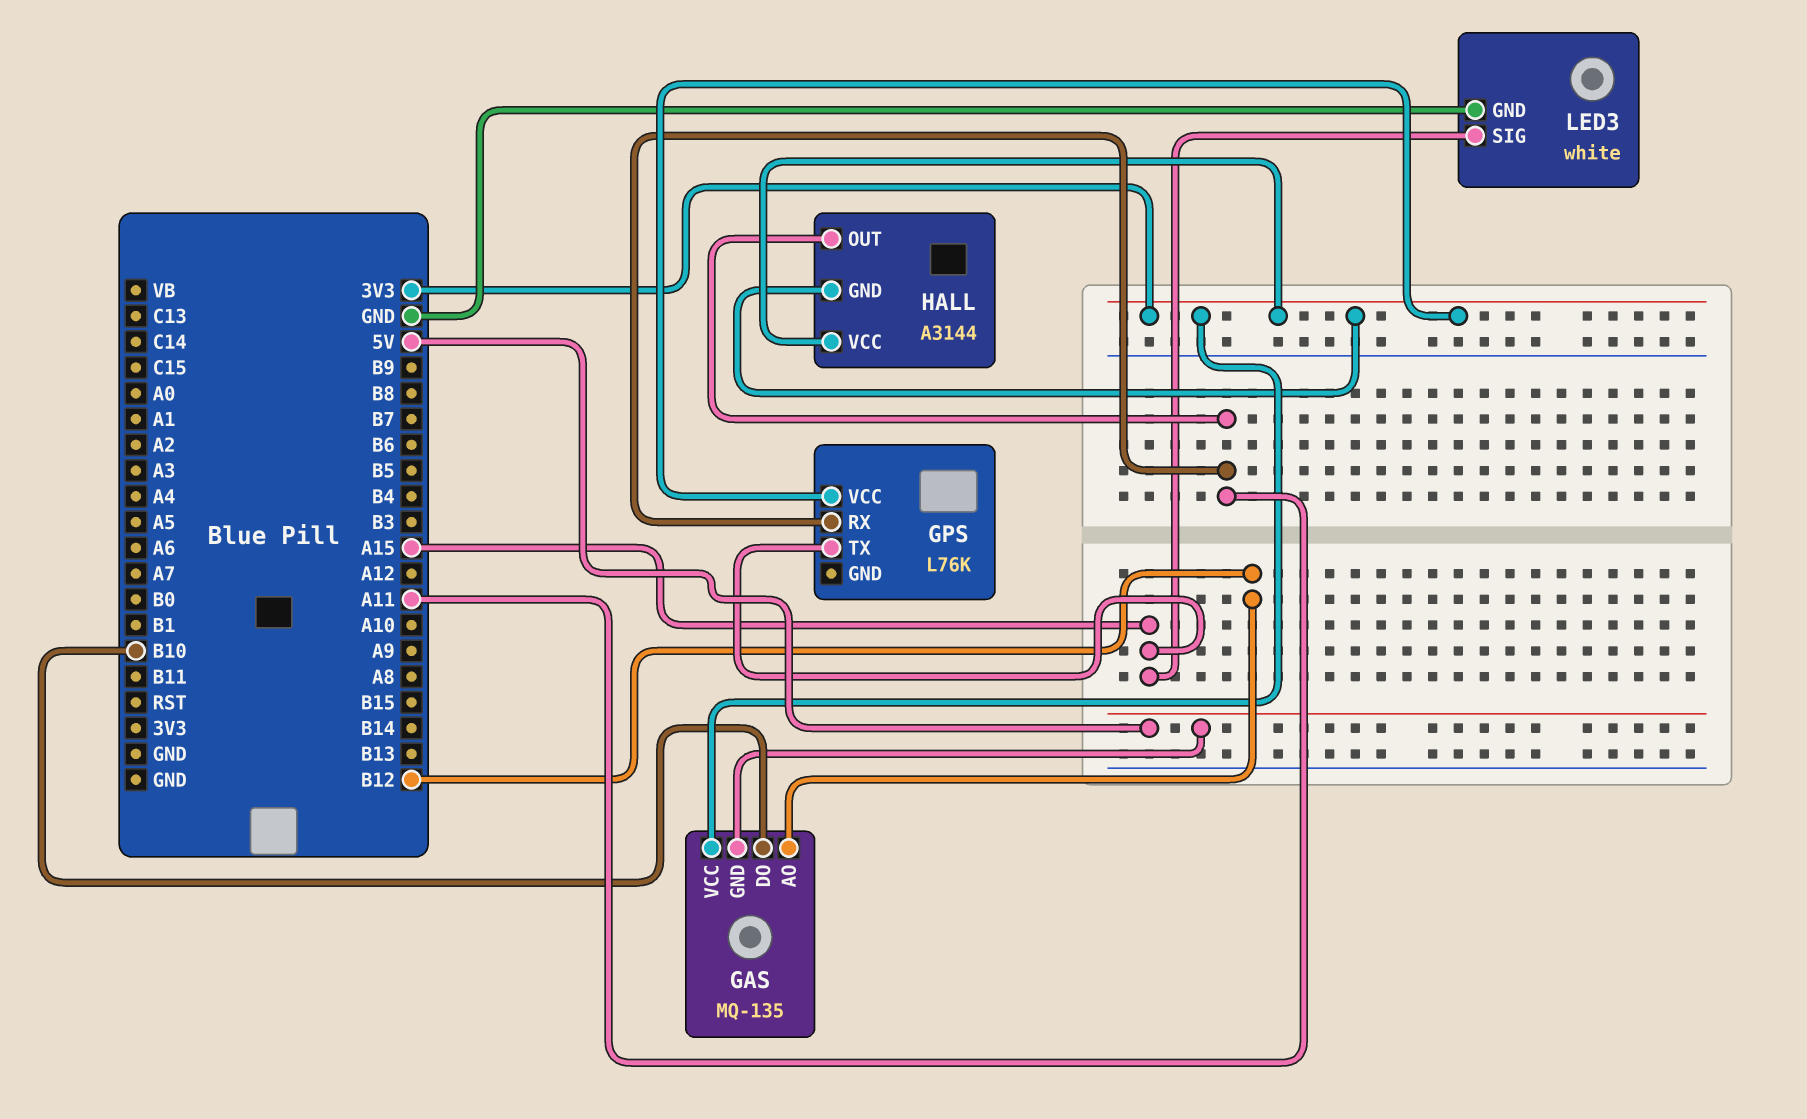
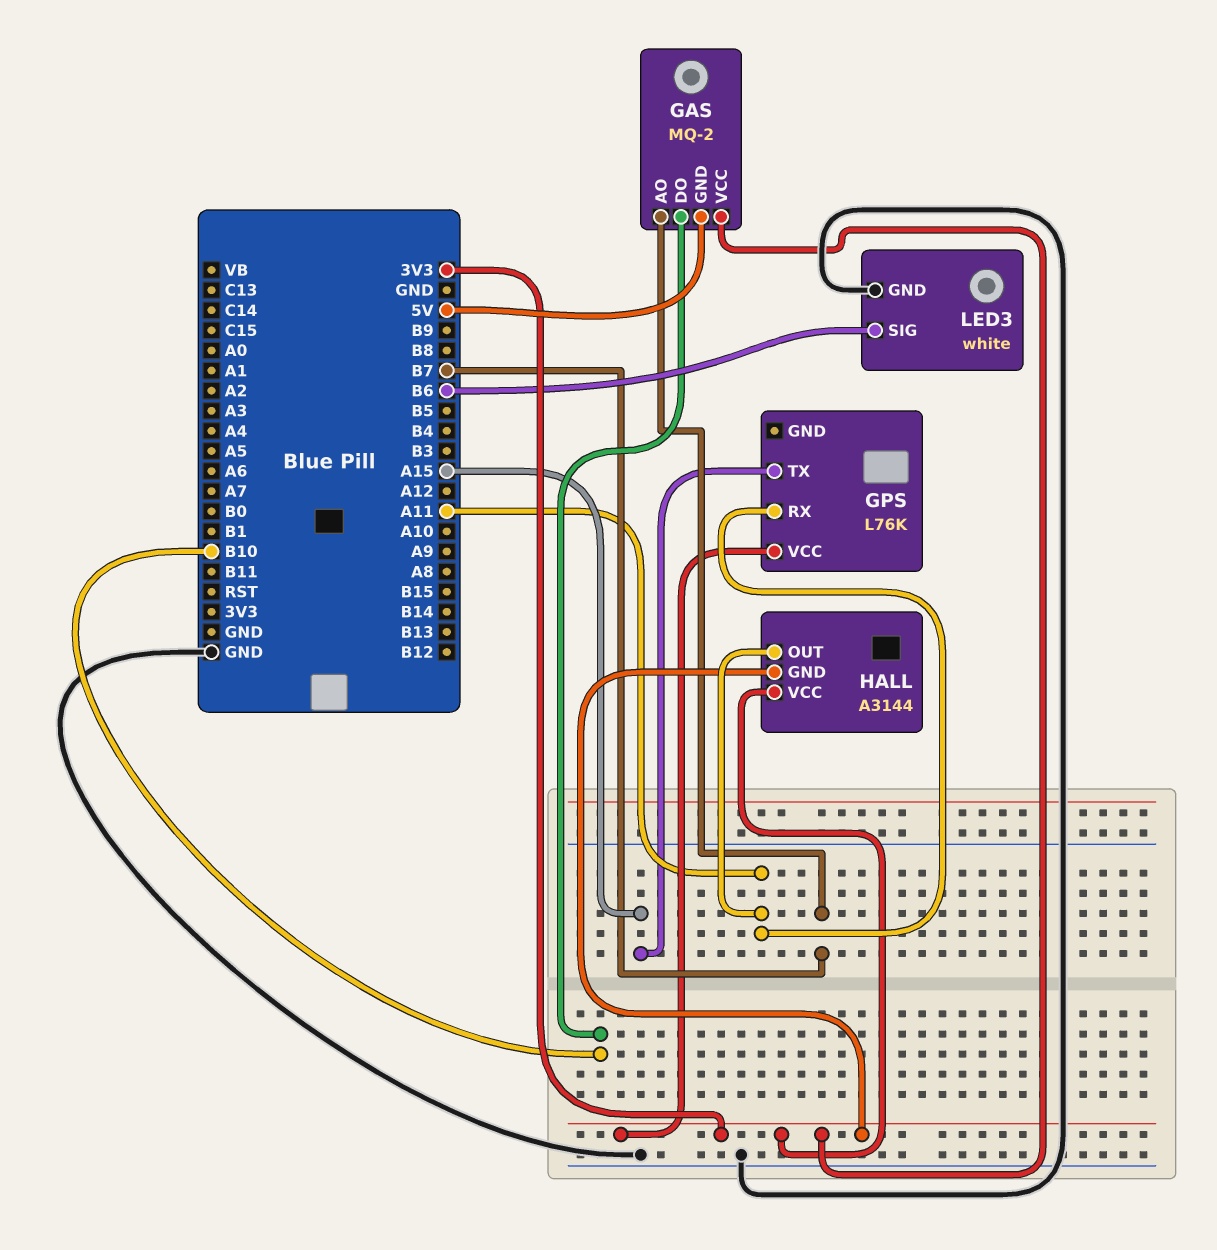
GAS: MQ-135 -> MQ-2
GAS pin AO: B12 -> B7
LED3 pin SIG: A15 -> B6

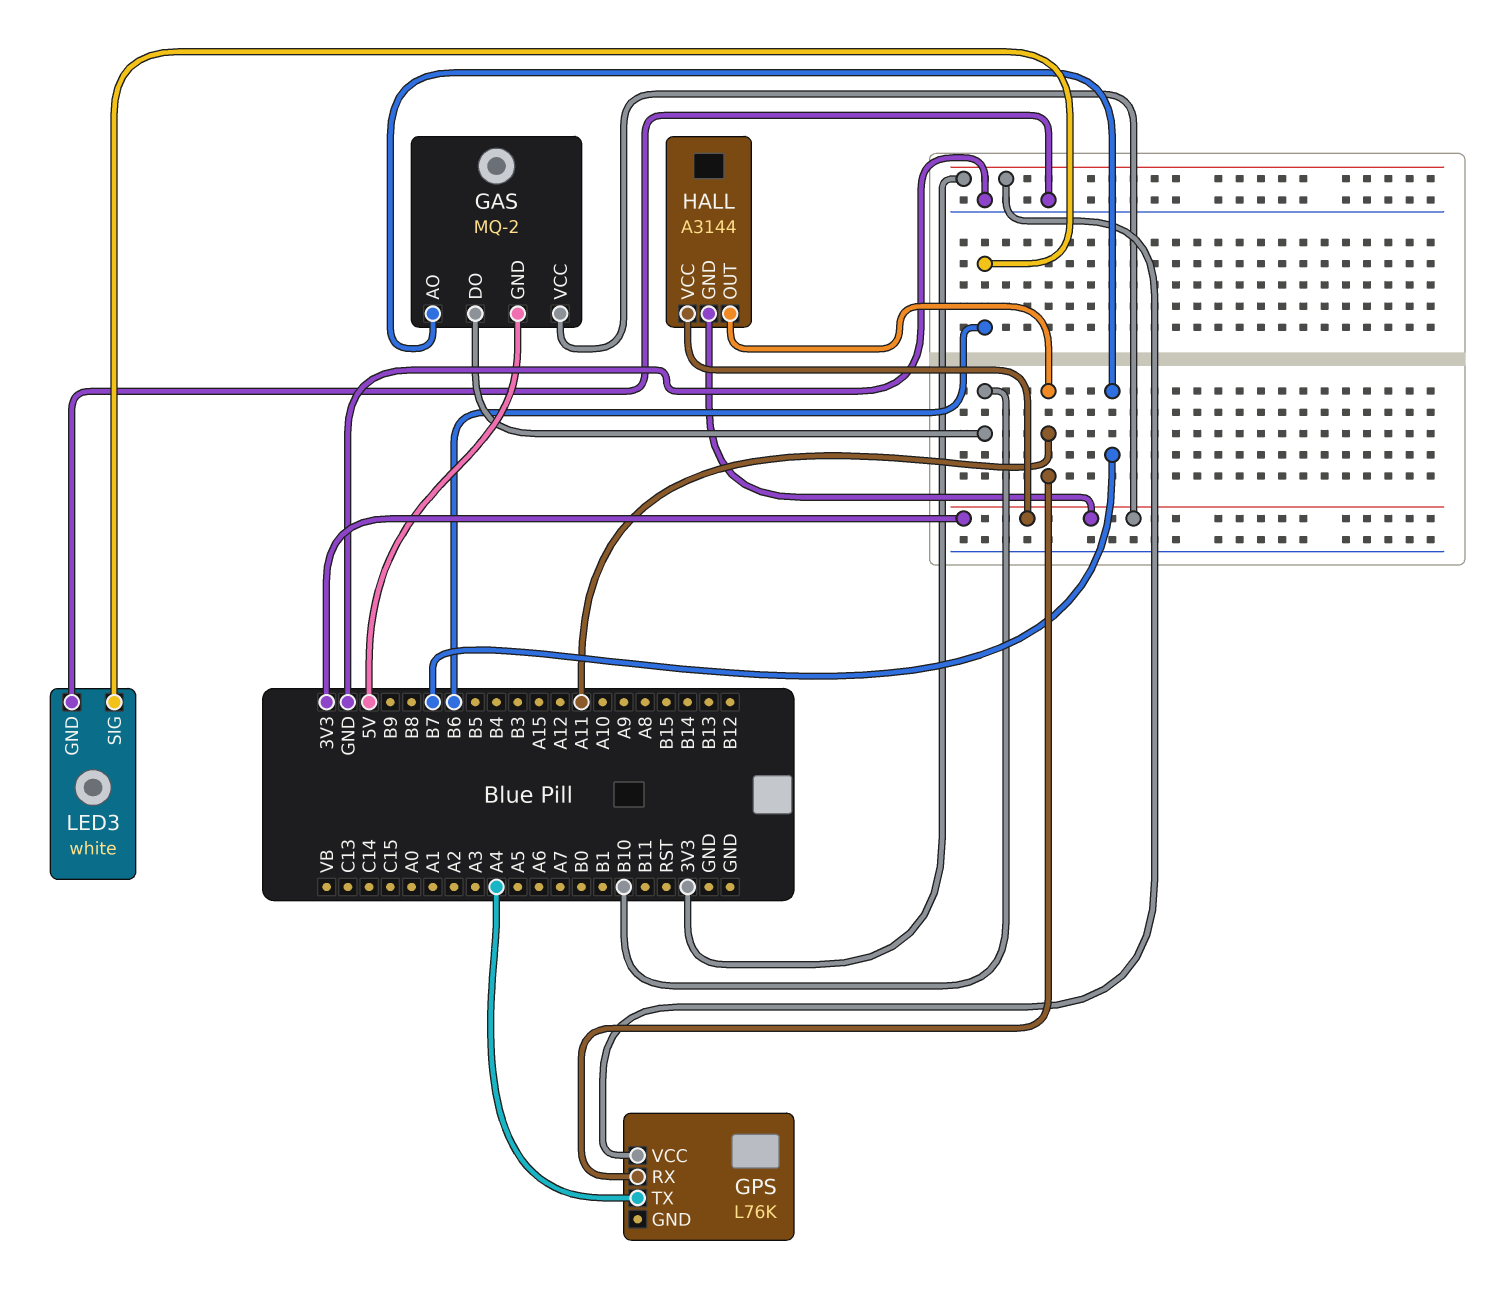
GPS pin TX: A15 -> A4

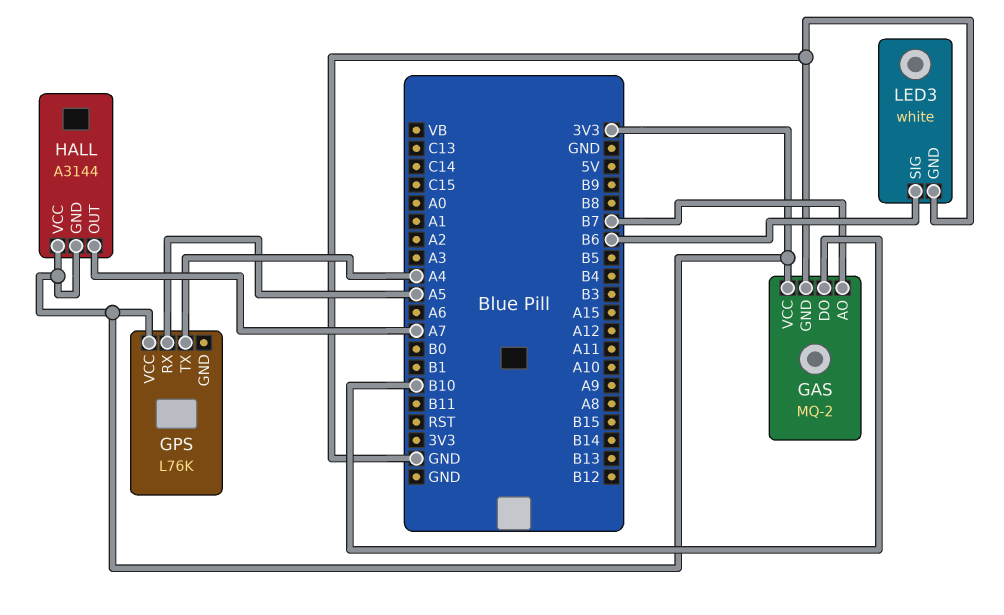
GAS pin GND: 5V -> GND
GPS pin RX: A11 -> A5
HALL pin OUT: A11 -> A7

